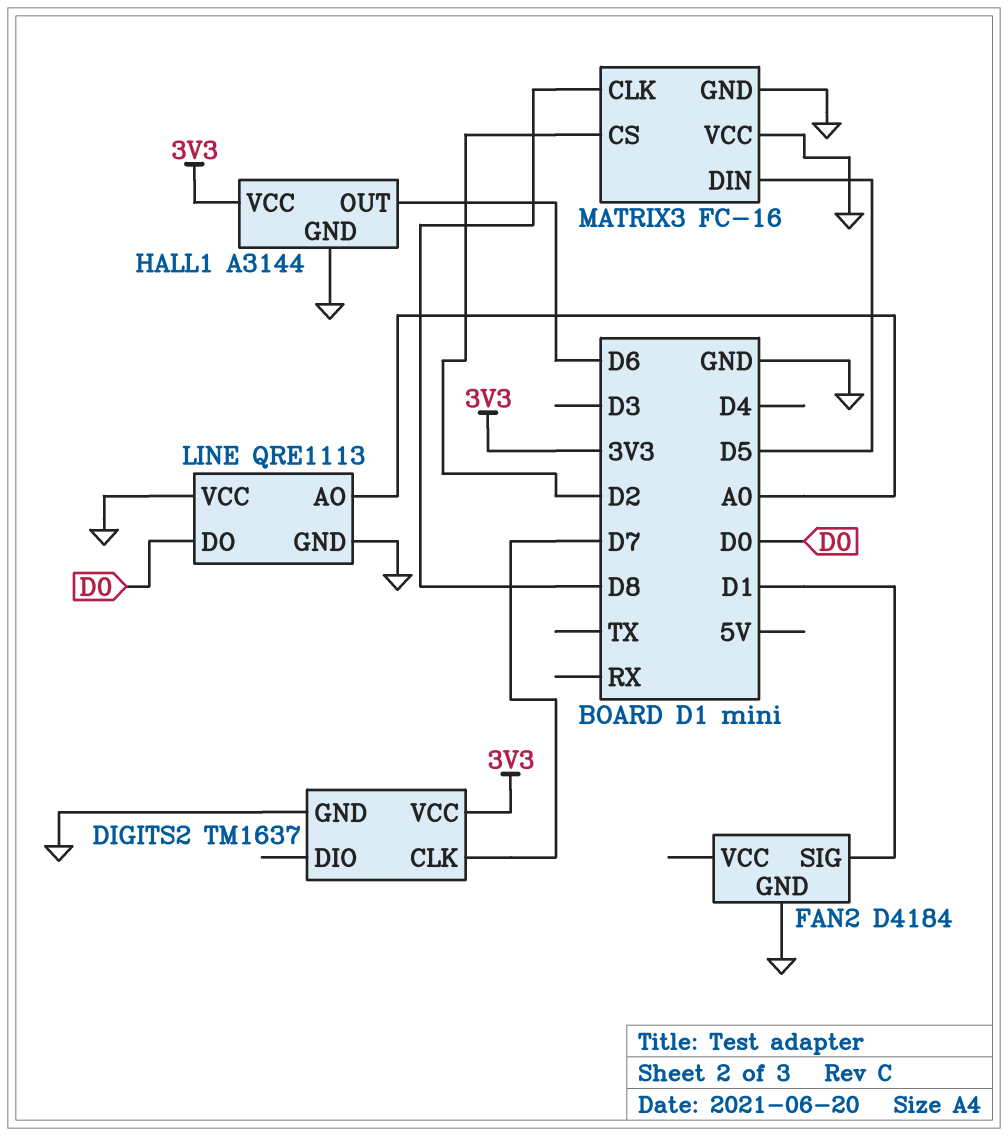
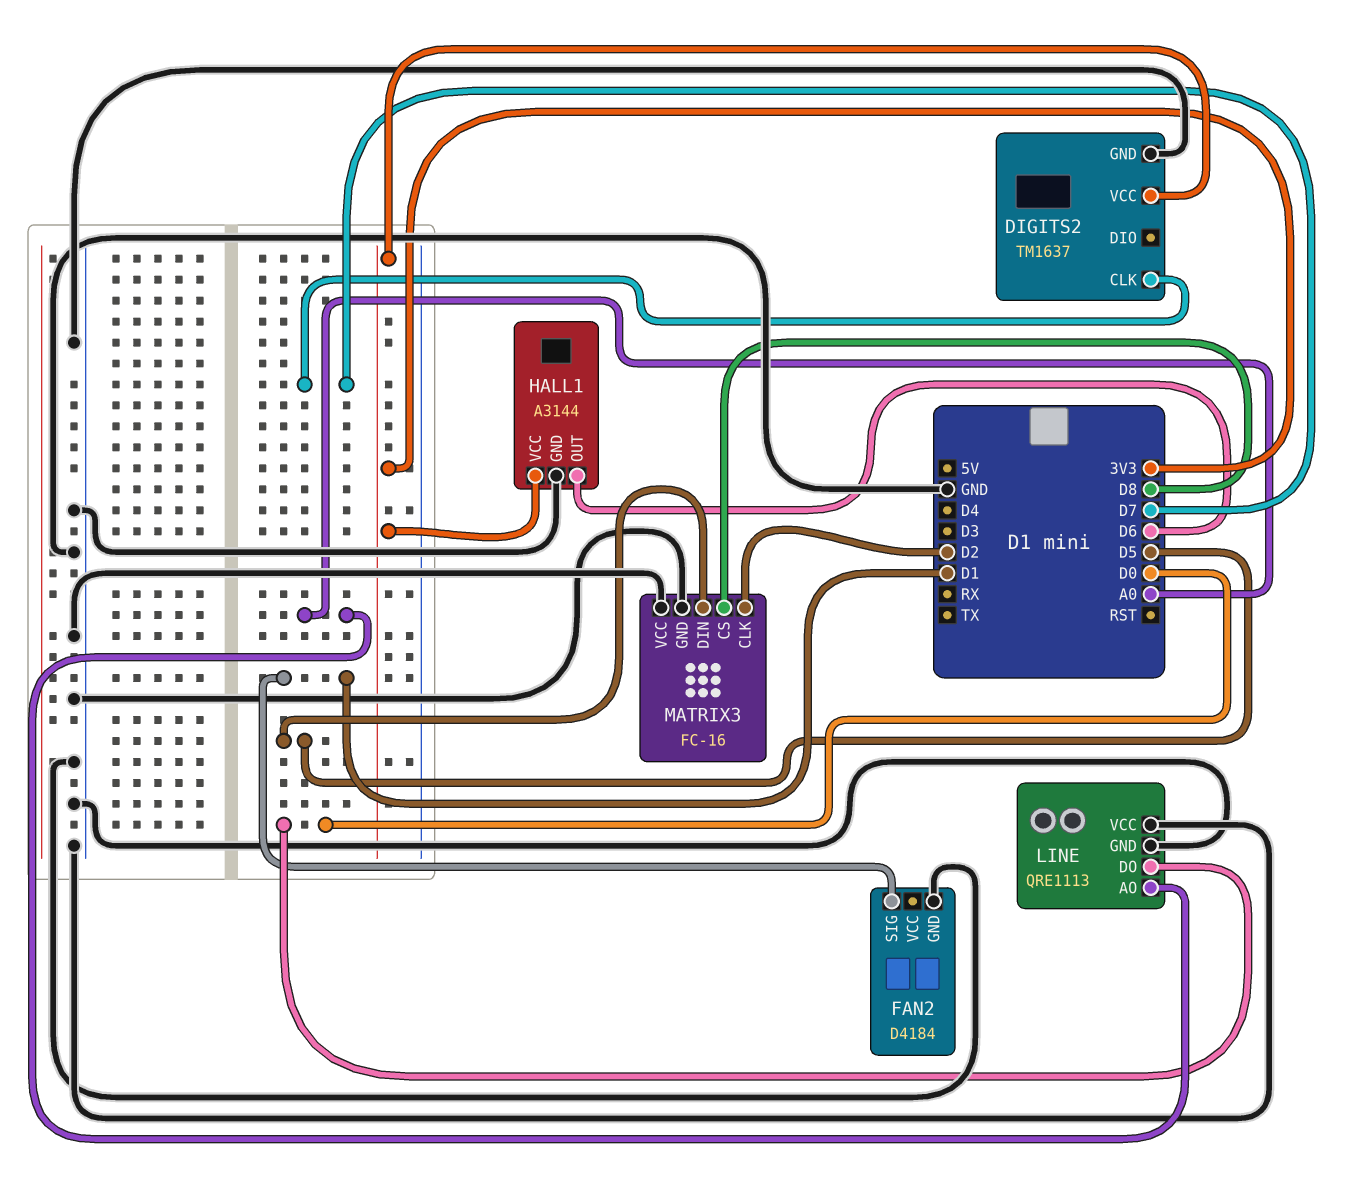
MATRIX3 pin CLK: D8 -> D2
MATRIX3 pin CS: D2 -> D8

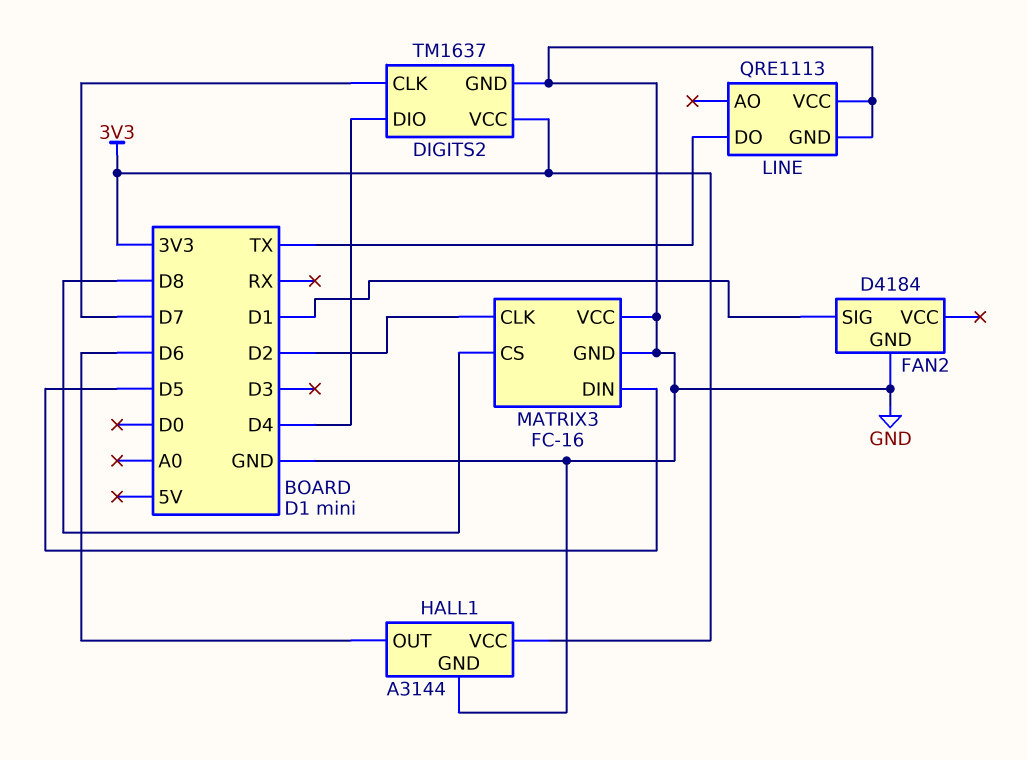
DIGITS2 pin DIO: none -> D4
LINE pin AO: A0 -> none
LINE pin DO: D0 -> TX

